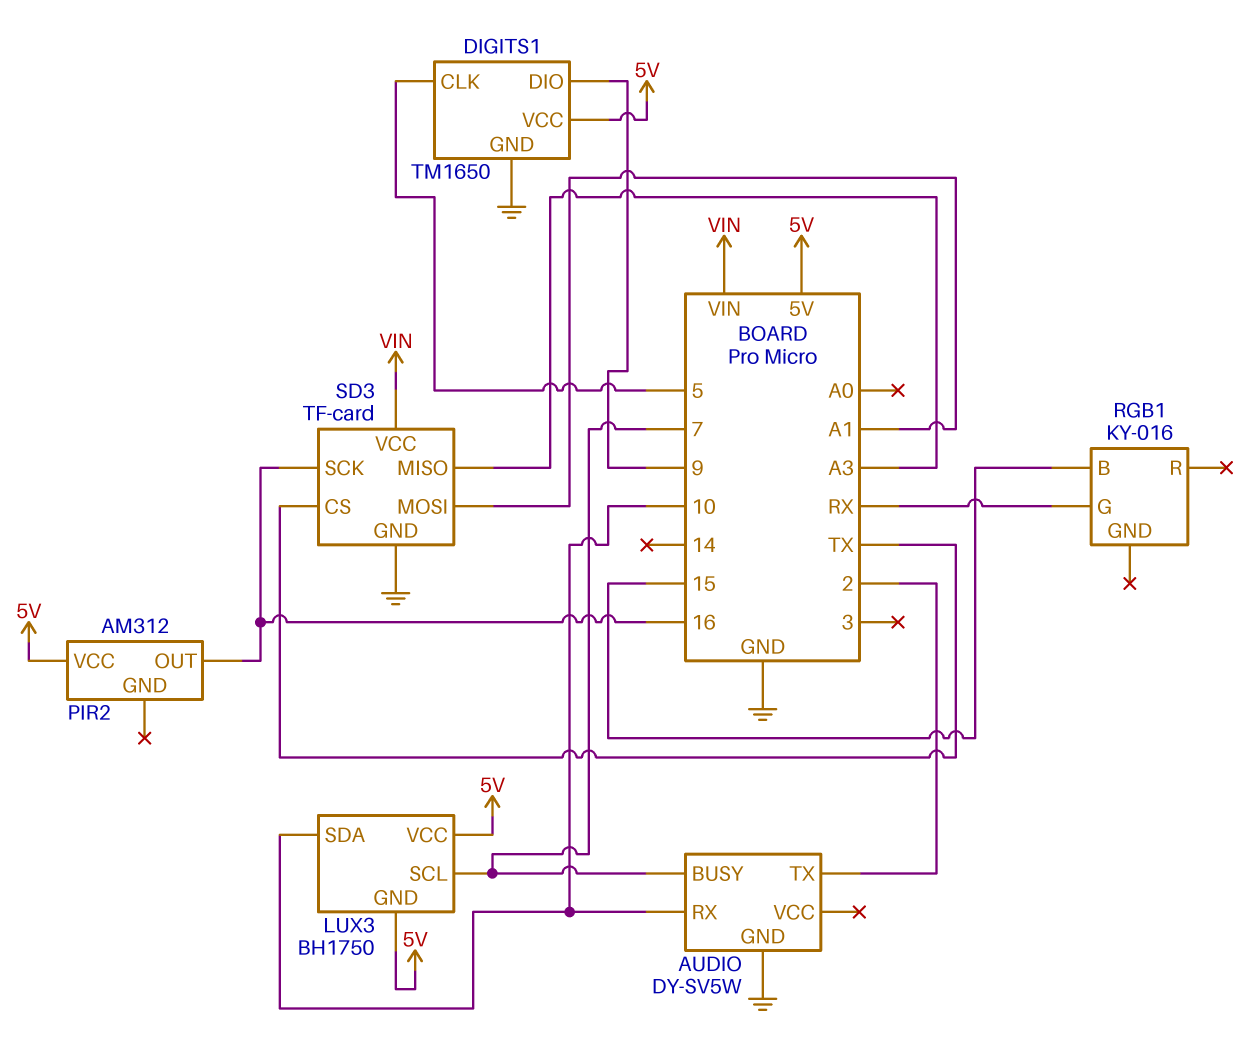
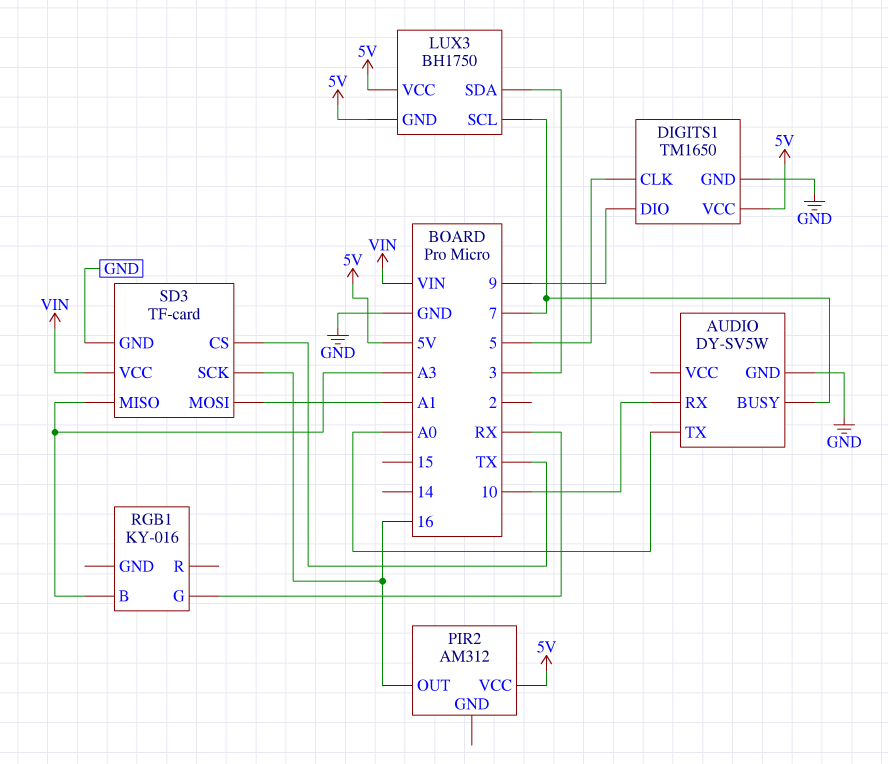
AUDIO pin TX: 2 -> A0
LUX3 pin SDA: 10 -> 3
RGB1 pin B: 15 -> A3

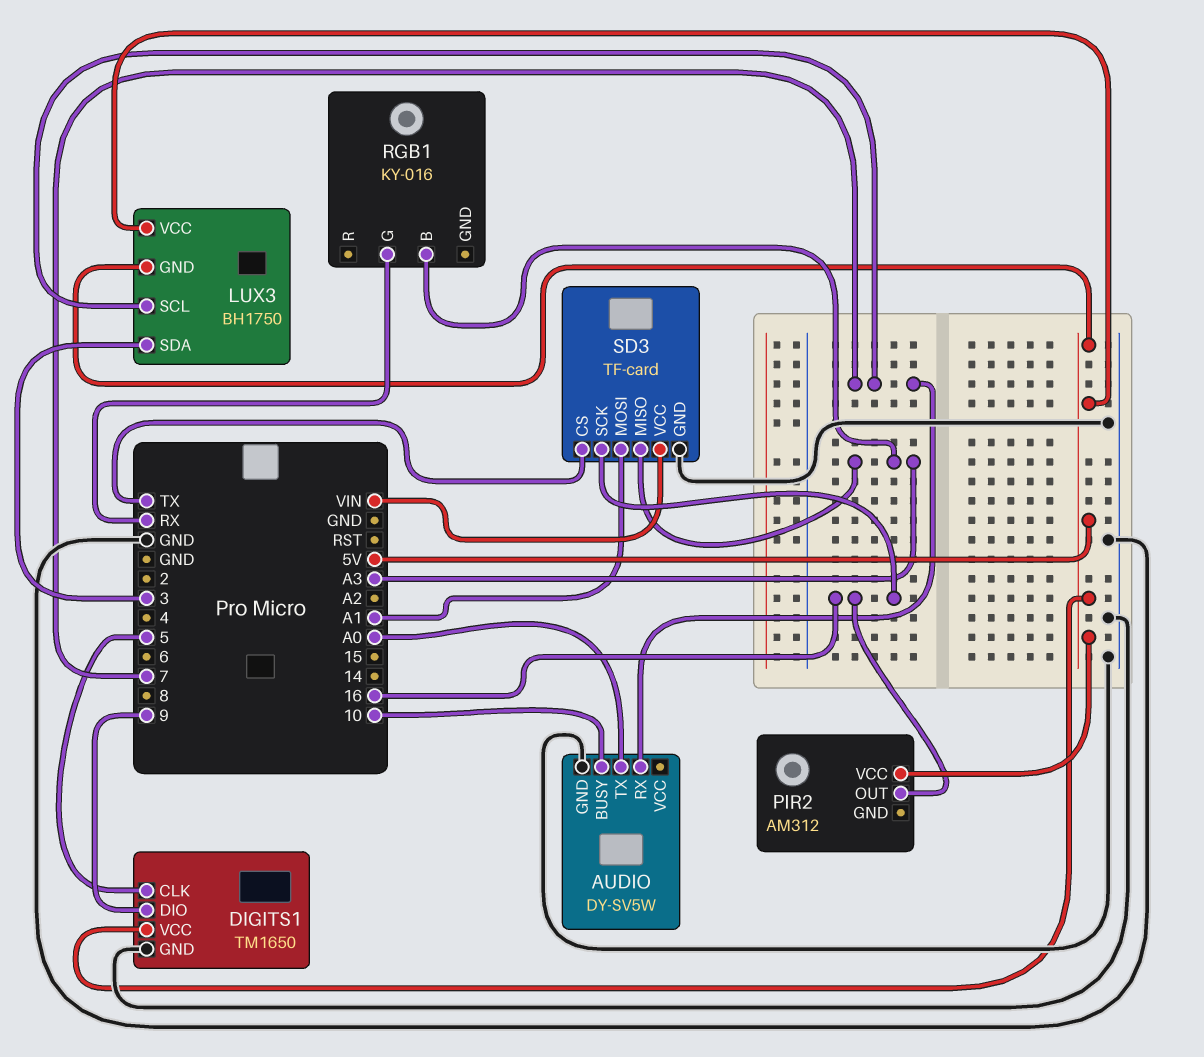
AUDIO pin BUSY: 7 -> 10
AUDIO pin RX: 10 -> 7

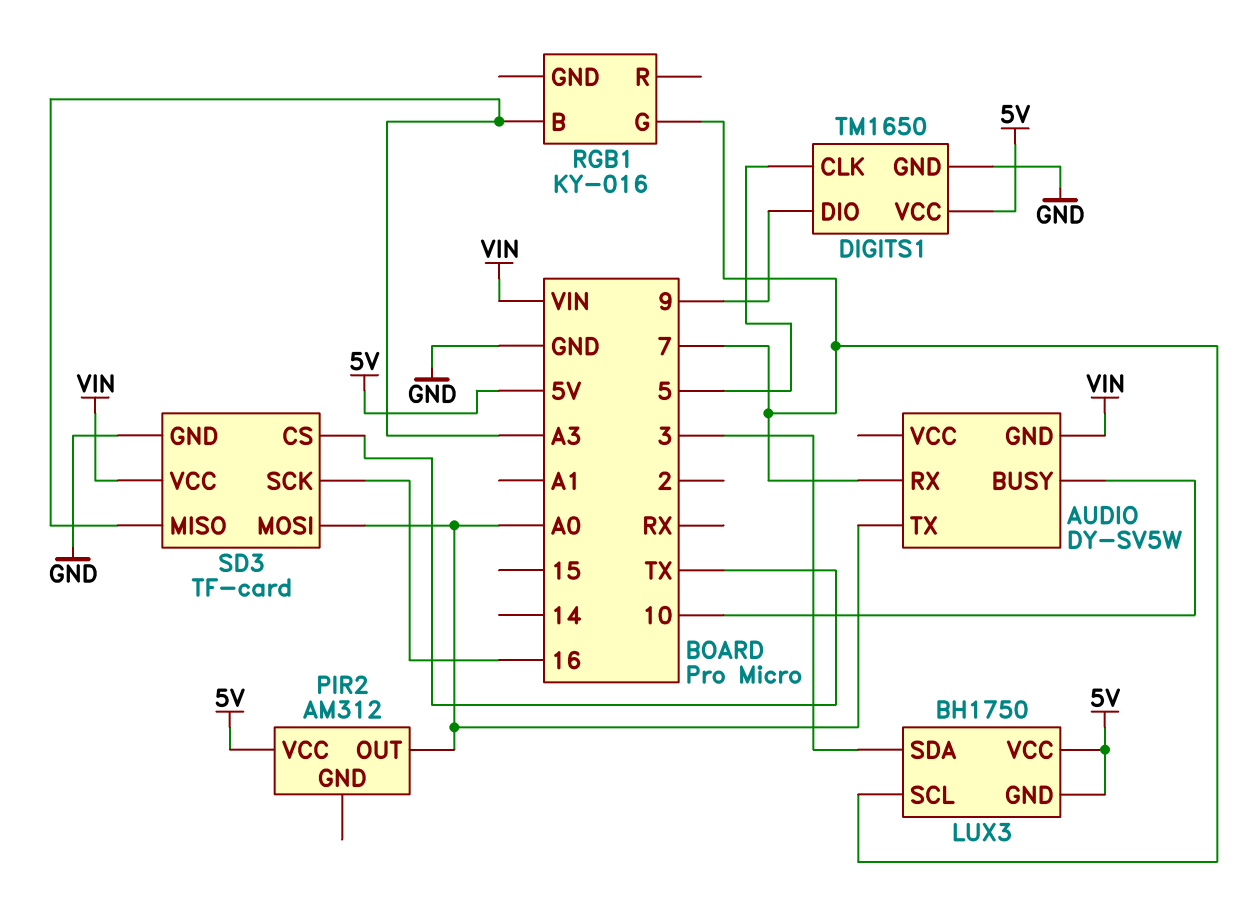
AUDIO pin GND: GND -> VIN
PIR2 pin OUT: 16 -> A0
RGB1 pin G: RX -> 7
SD3 pin MOSI: A1 -> A0

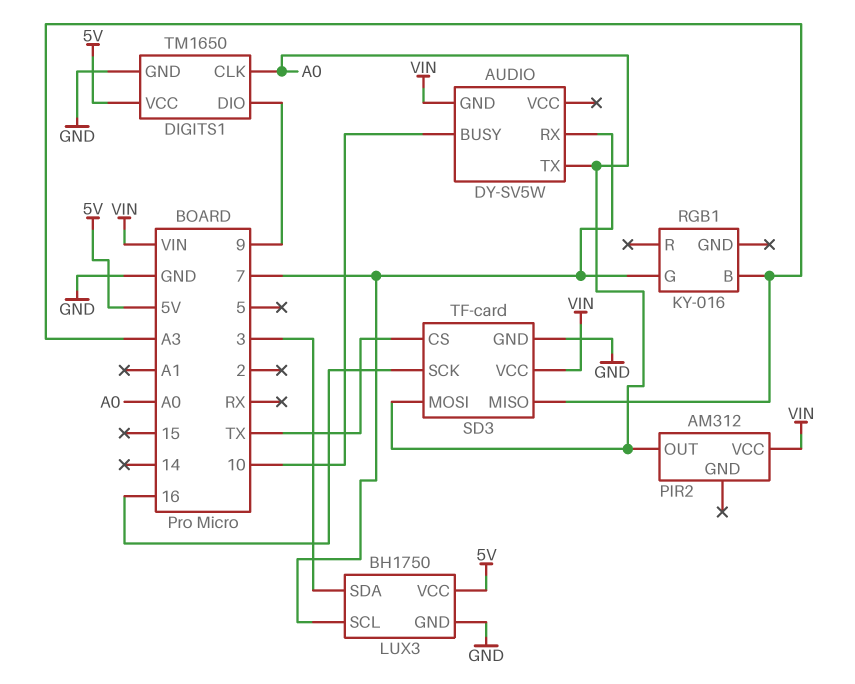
DIGITS1 pin CLK: 5 -> A0
LUX3 pin GND: 5V -> GND
PIR2 pin VCC: 5V -> VIN

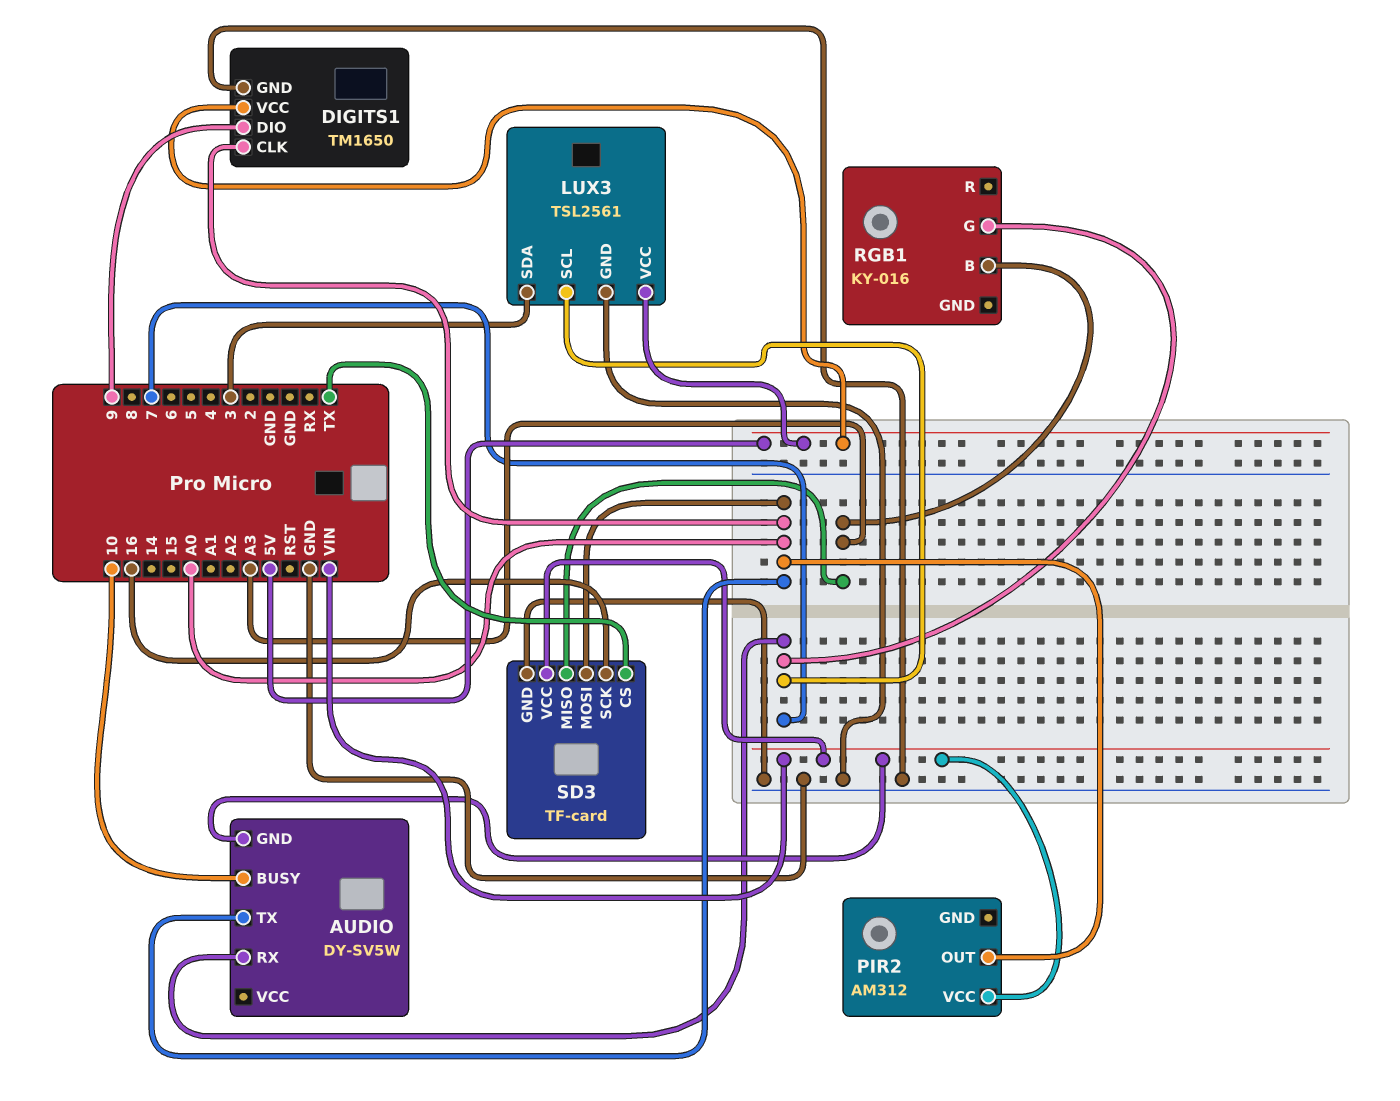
LUX3: BH1750 -> TSL2561

